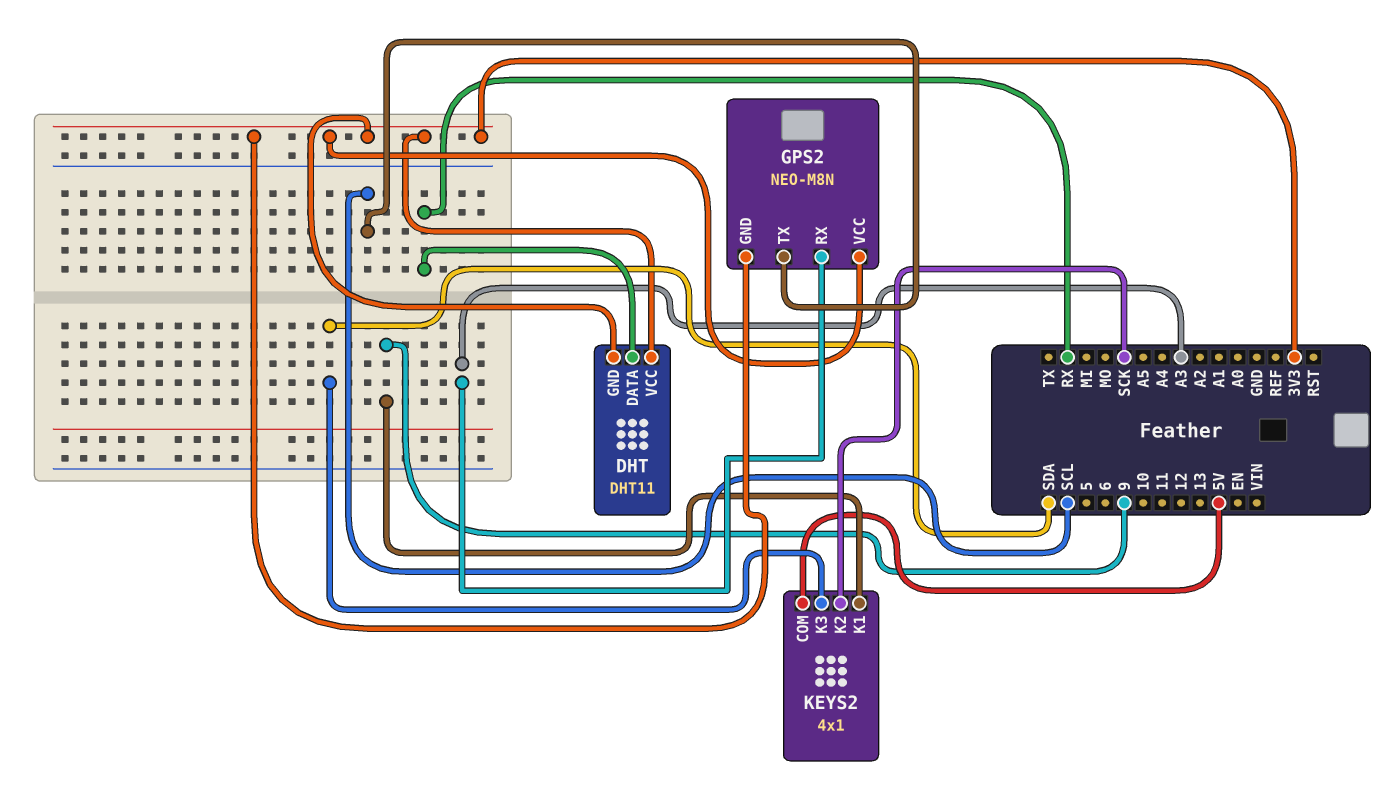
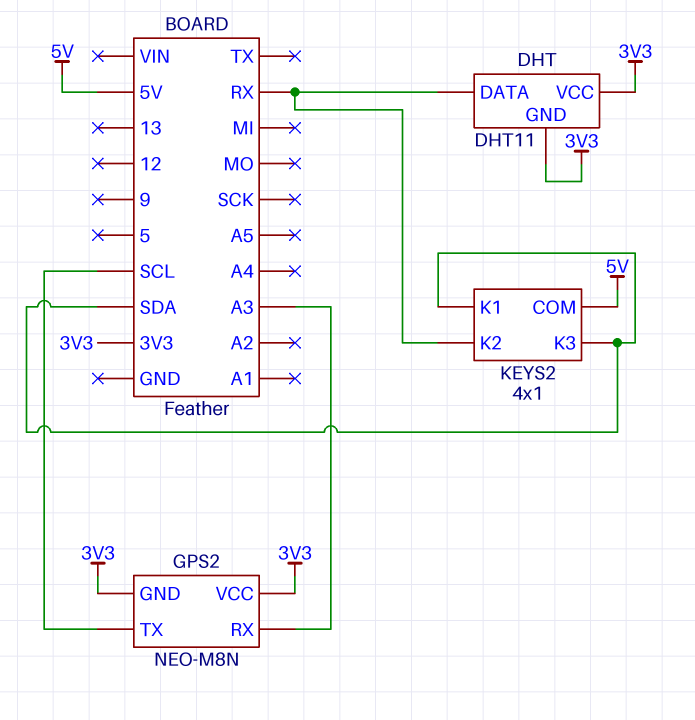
KEYS2 pin K1: 9 -> SDA
KEYS2 pin K2: SCK -> RX

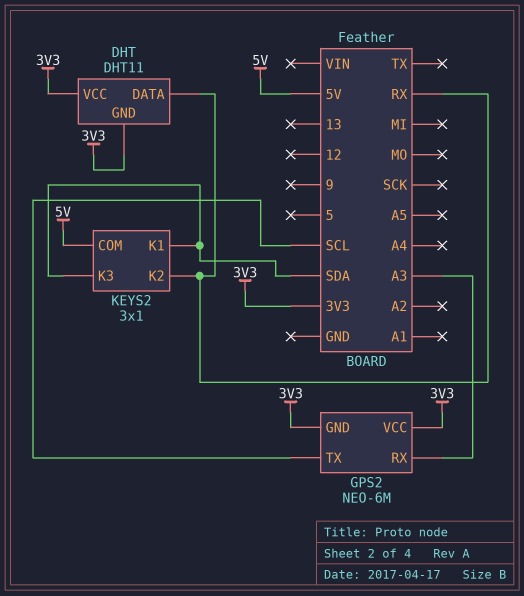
GPS2: NEO-M8N -> NEO-6M
KEYS2: 4x1 -> 3x1

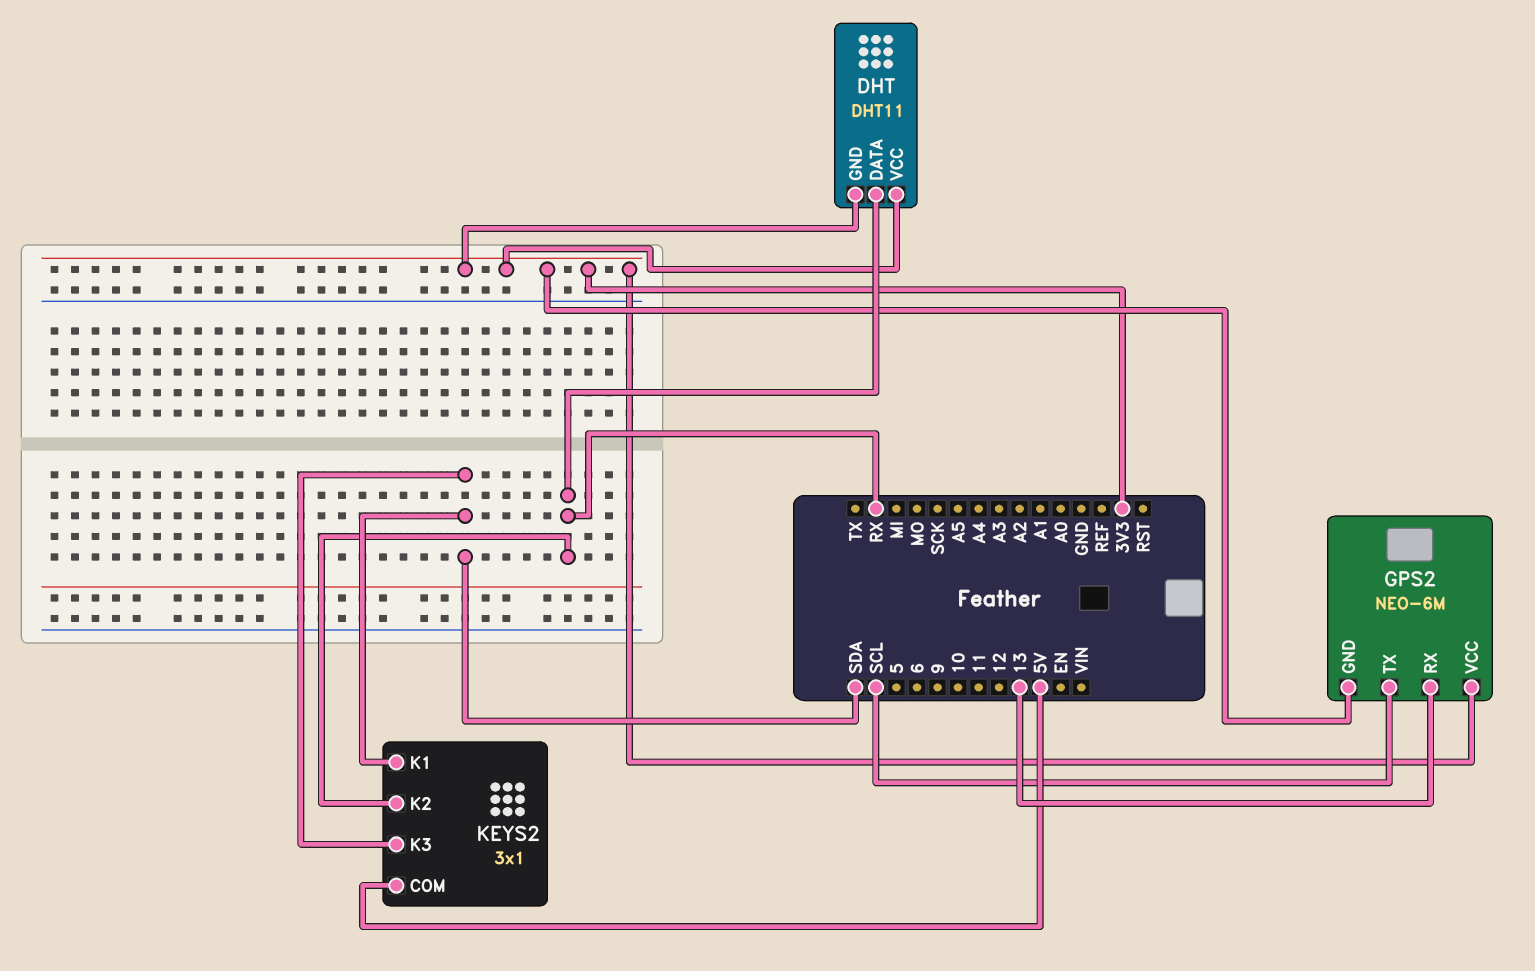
GPS2 pin RX: A3 -> 13

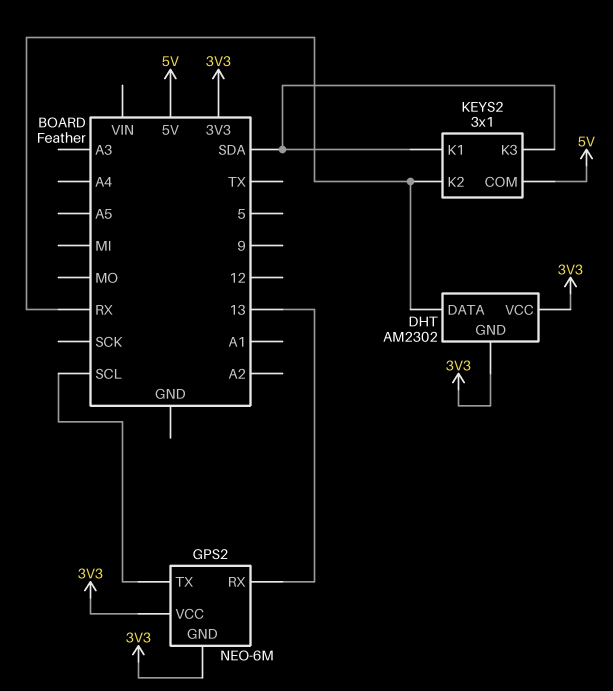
DHT: DHT11 -> AM2302

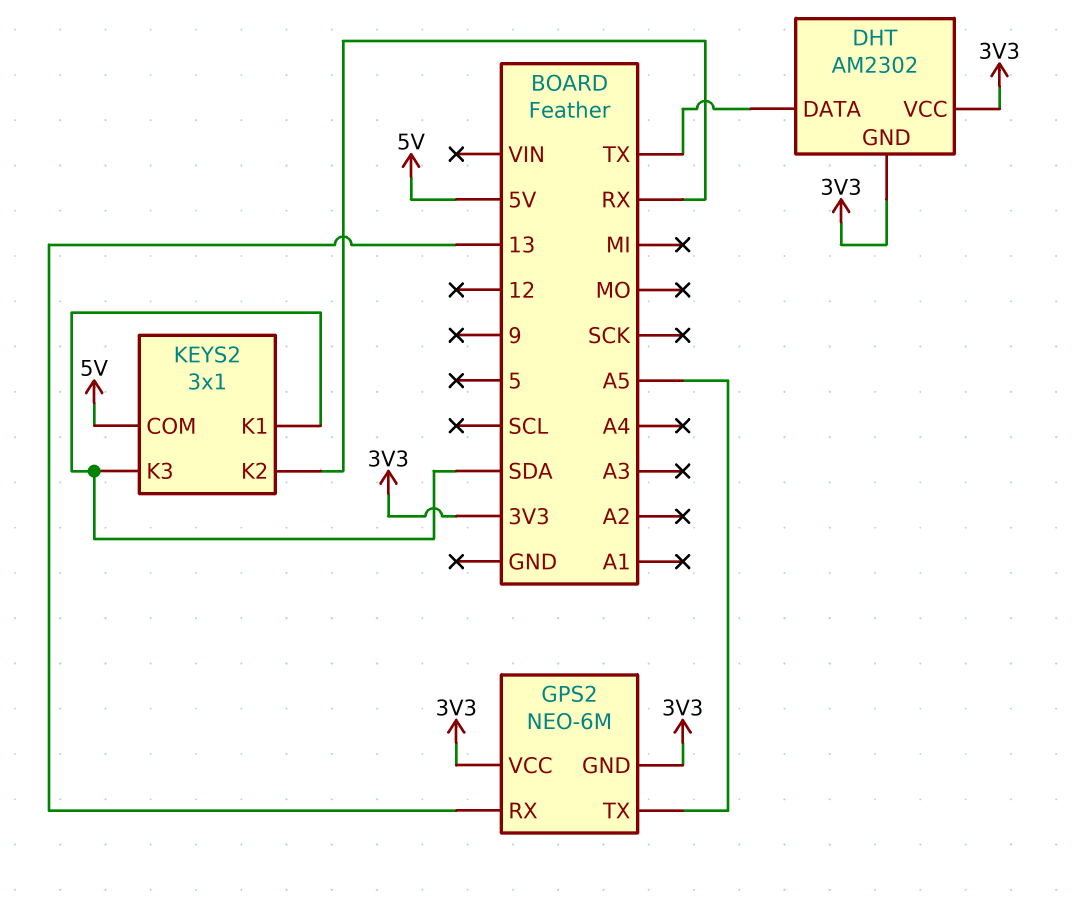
DHT pin DATA: RX -> TX
GPS2 pin TX: SCL -> A5

